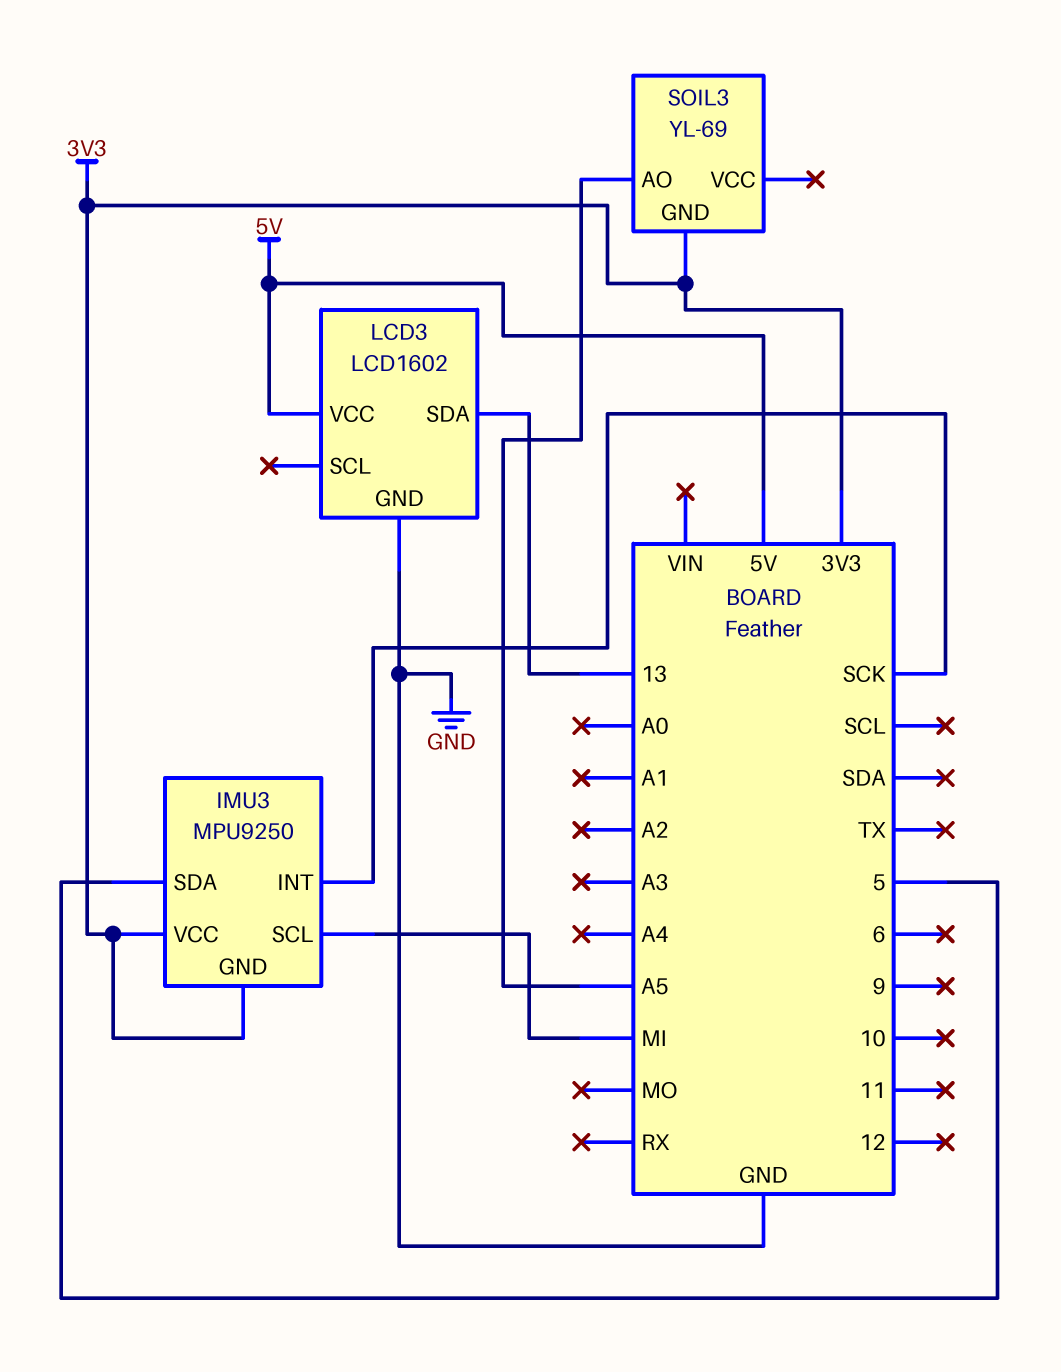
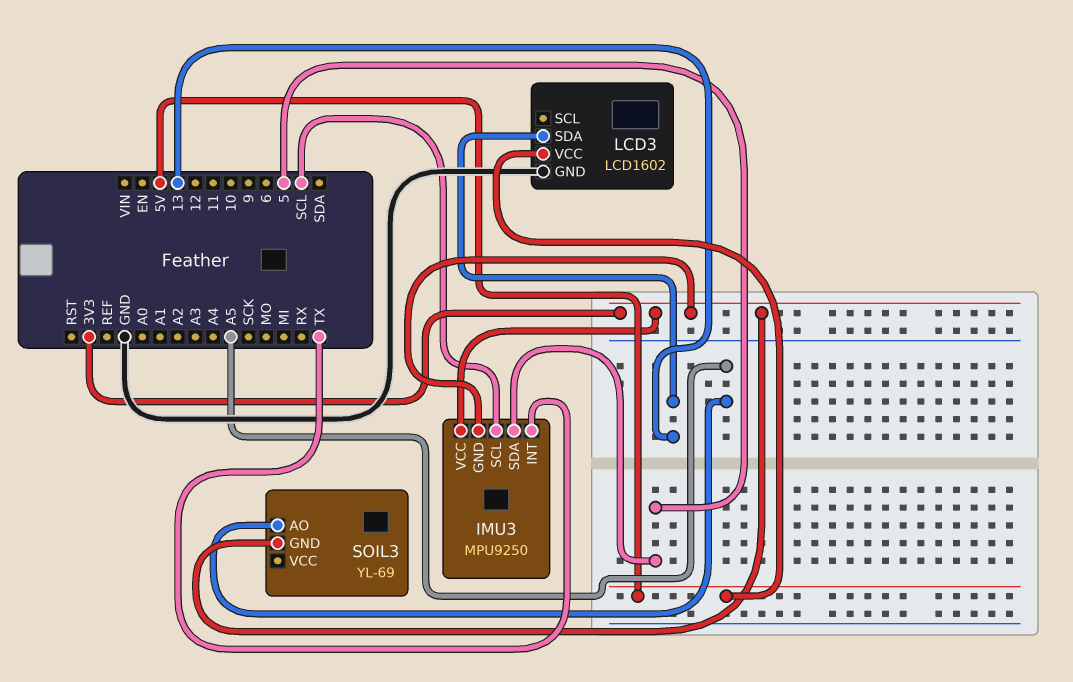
IMU3 pin INT: SCK -> TX
IMU3 pin SCL: MI -> SCL

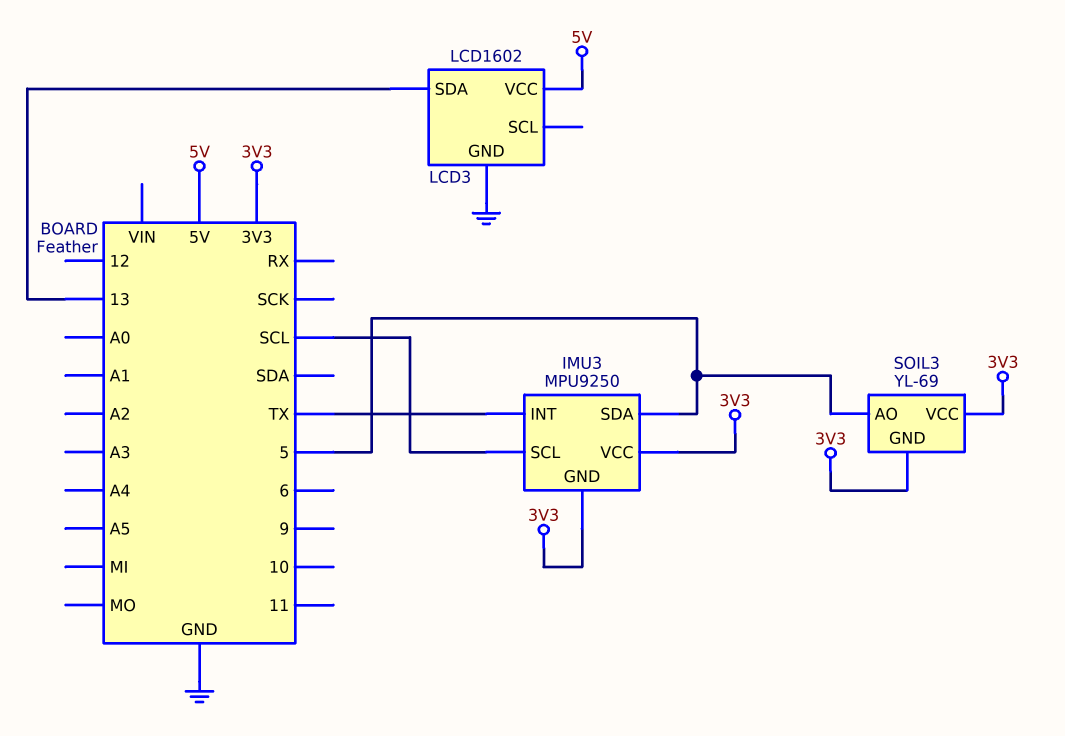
SOIL3 pin AO: A5 -> 5
SOIL3 pin VCC: none -> 3V3

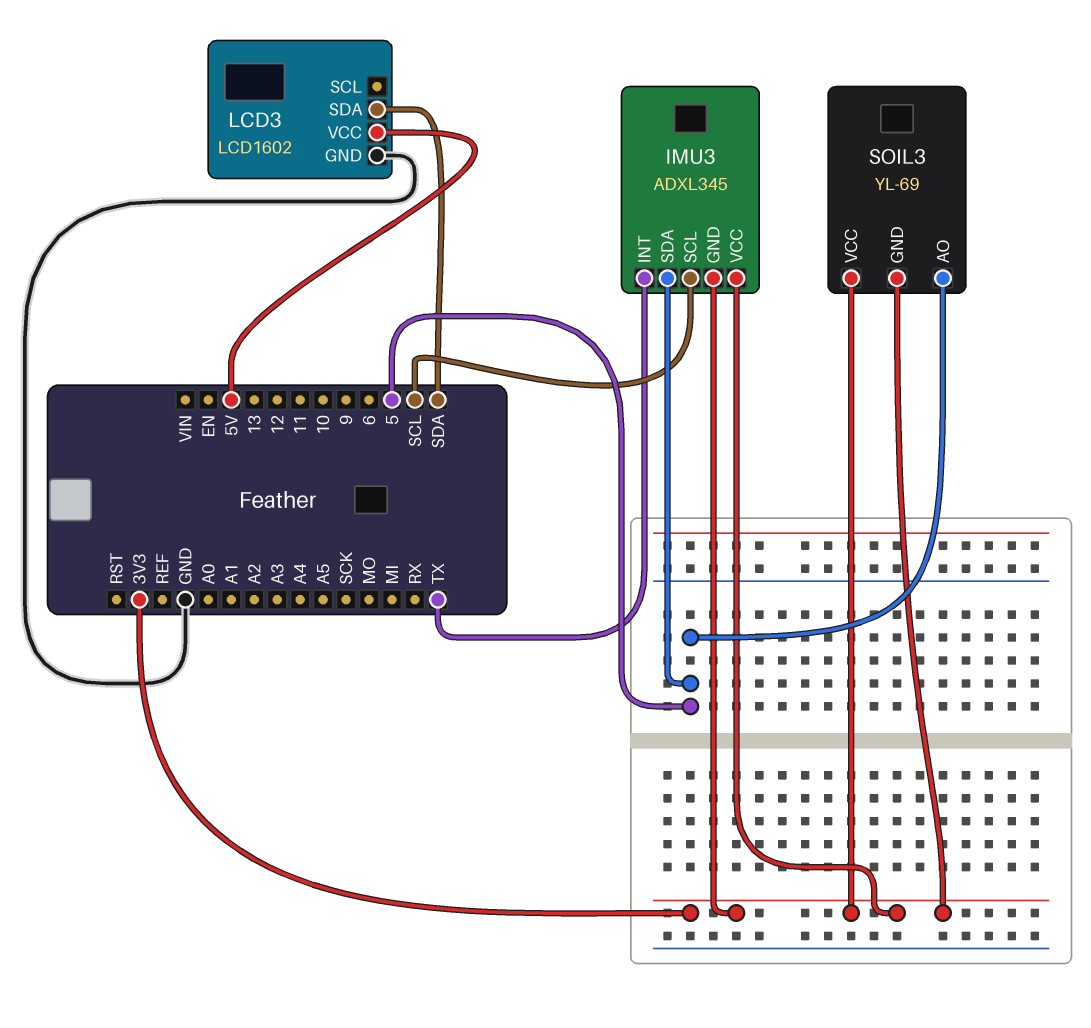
IMU3: MPU9250 -> ADXL345
LCD3 pin SDA: 13 -> SDA

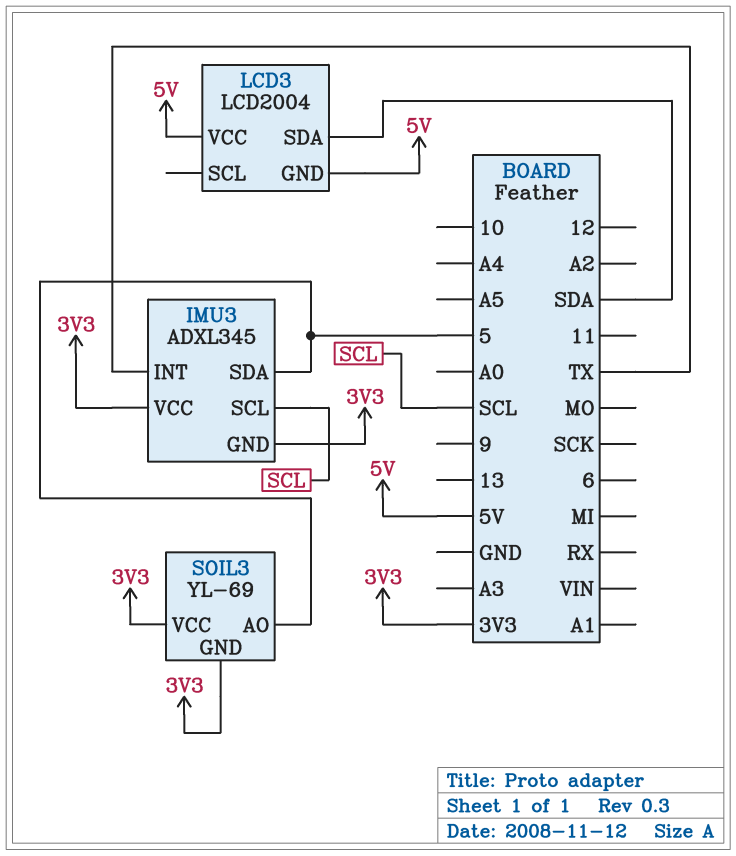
LCD3: LCD1602 -> LCD2004
LCD3 pin GND: GND -> 5V

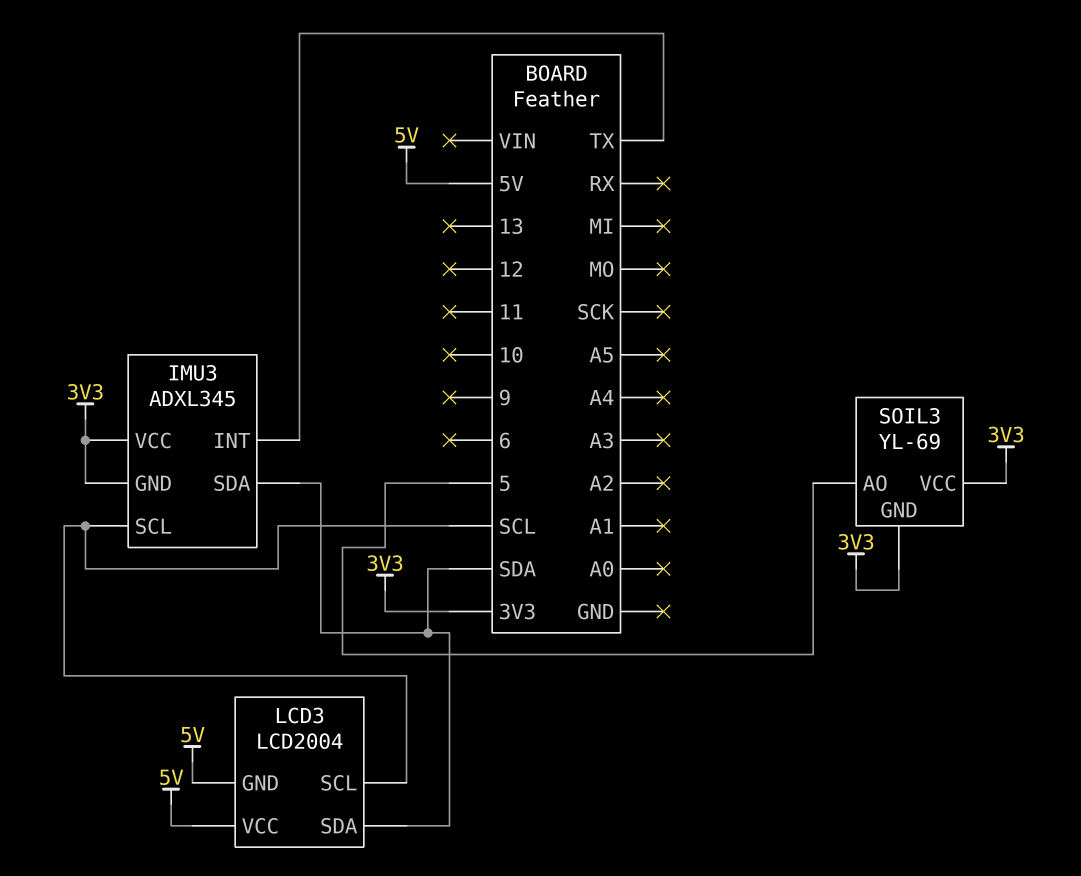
IMU3 pin SDA: 5 -> SDA
LCD3 pin SCL: none -> SCL

